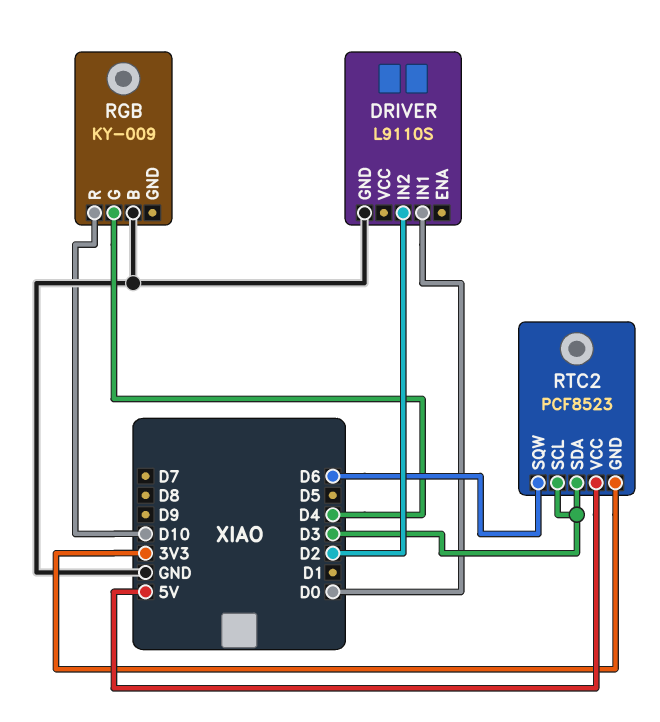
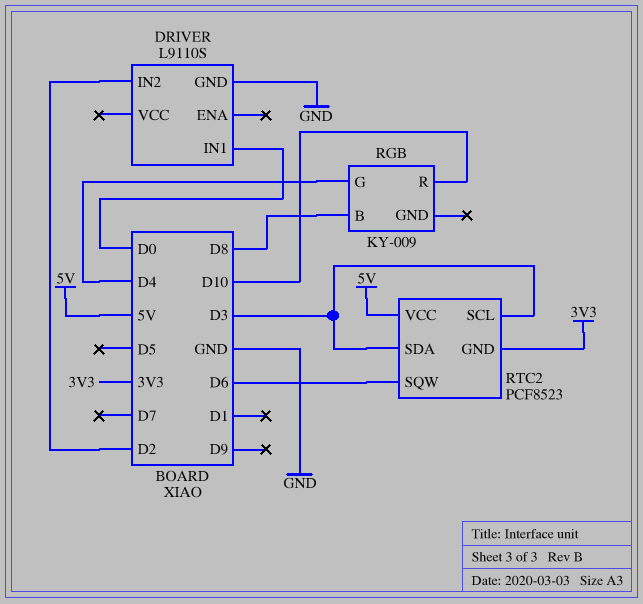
RGB pin B: GND -> D8

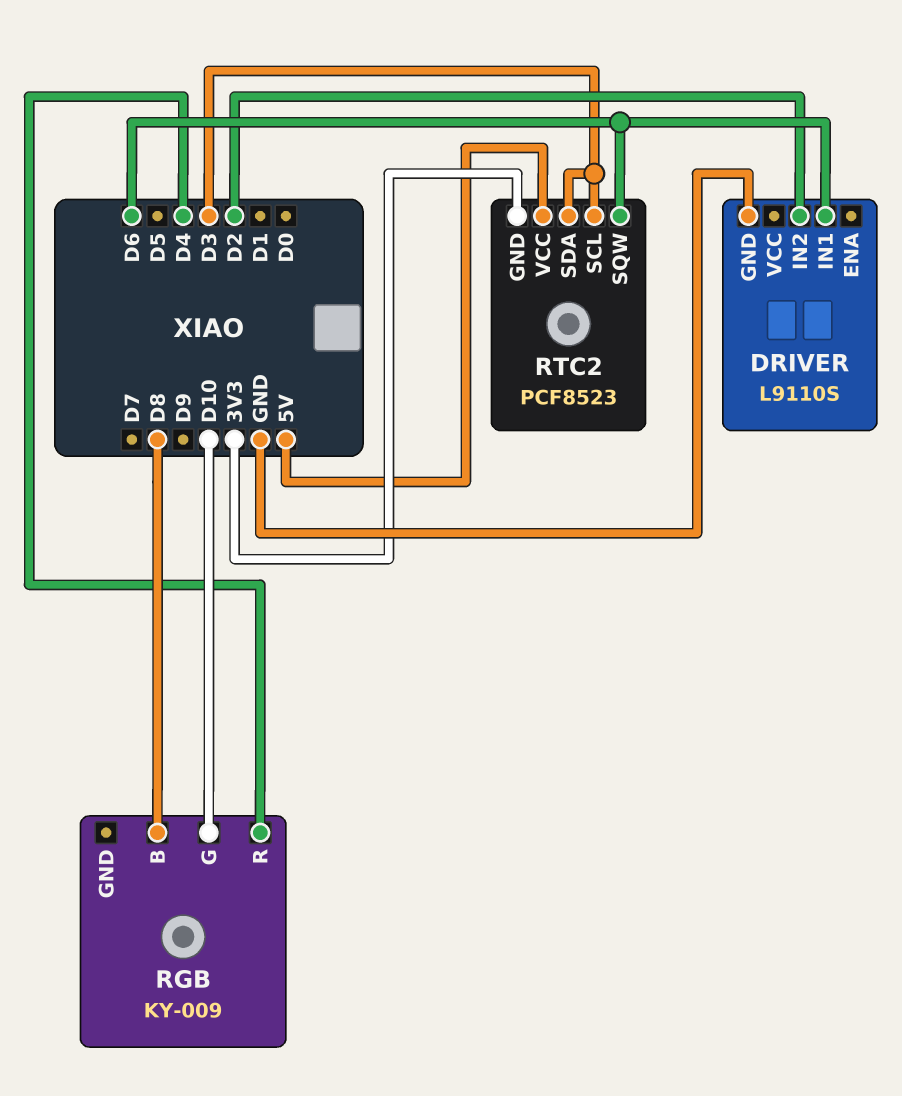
DRIVER pin IN1: D0 -> D6
RGB pin G: D4 -> D10
RGB pin R: D10 -> D4

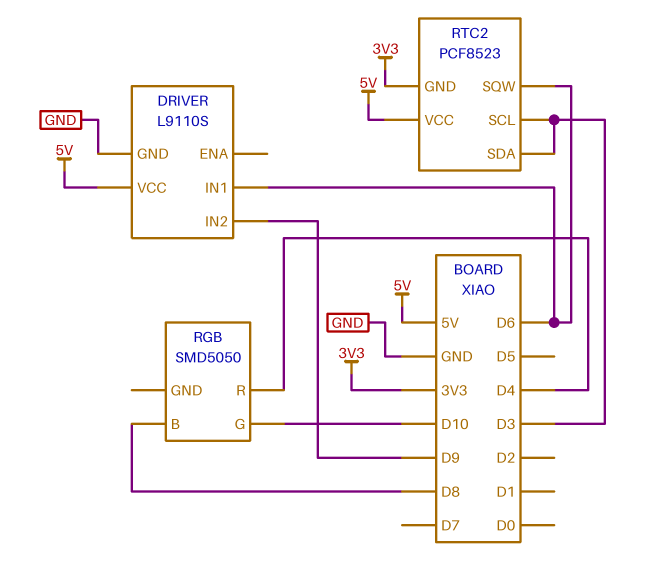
DRIVER pin IN2: D2 -> D9
DRIVER pin VCC: none -> 5V
RGB: KY-009 -> SMD5050

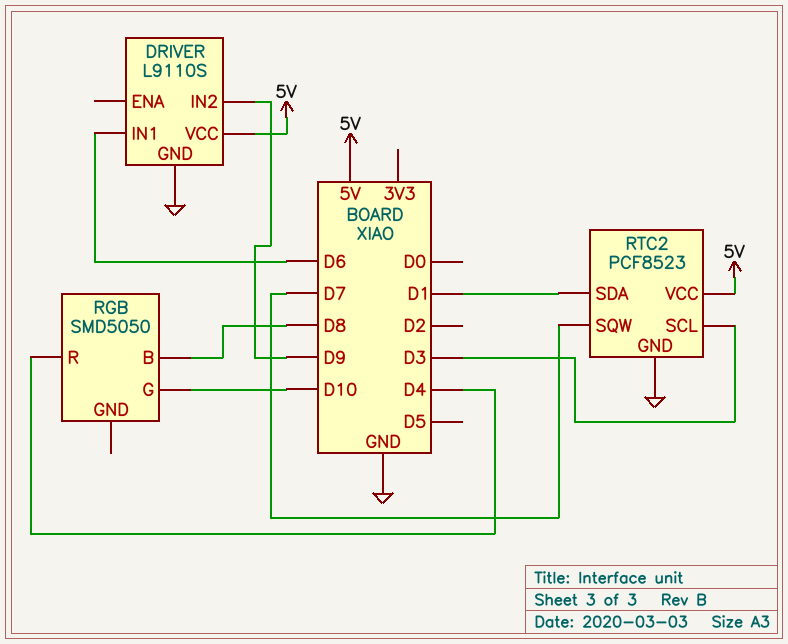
RTC2 pin GND: 3V3 -> GND
RTC2 pin SDA: D3 -> D1
RTC2 pin SQW: D6 -> D7

